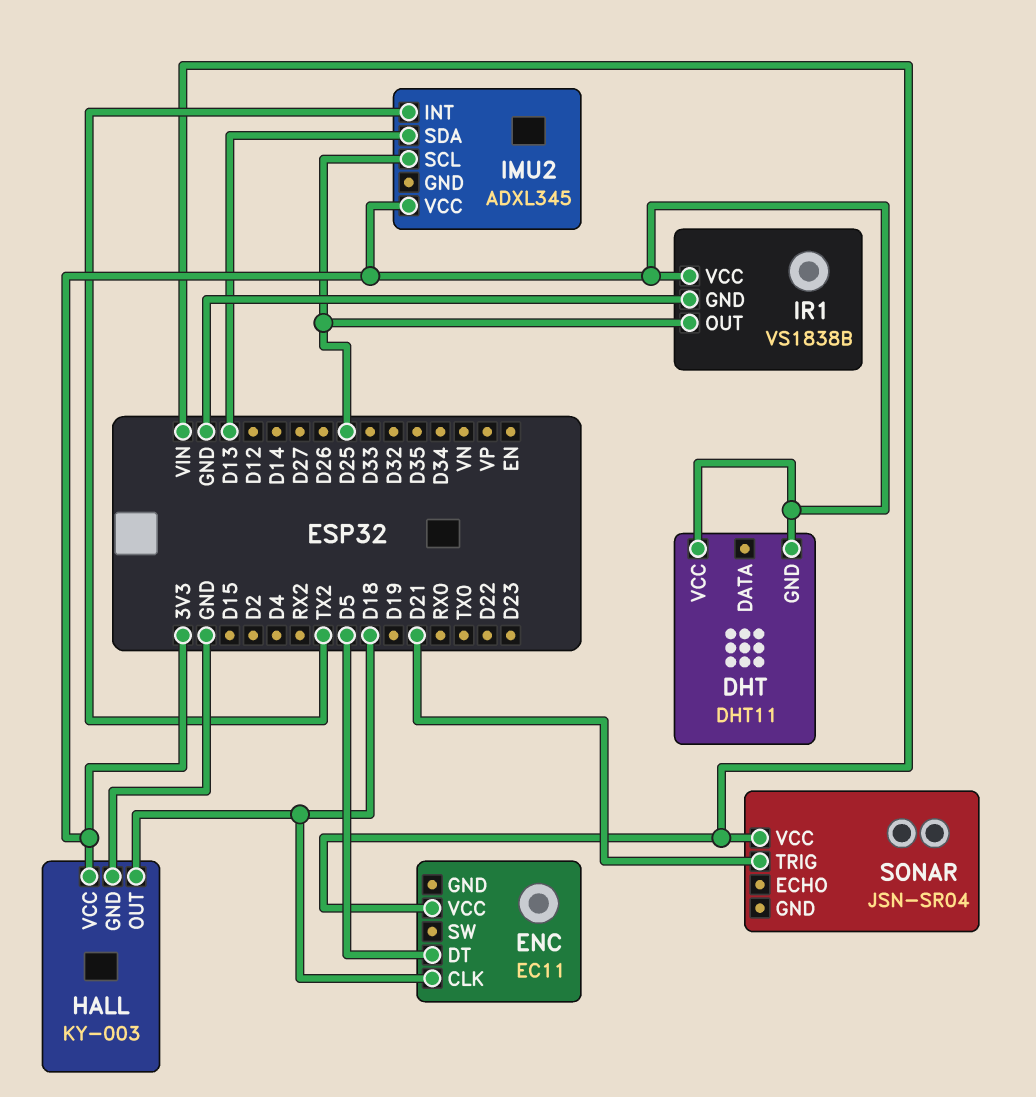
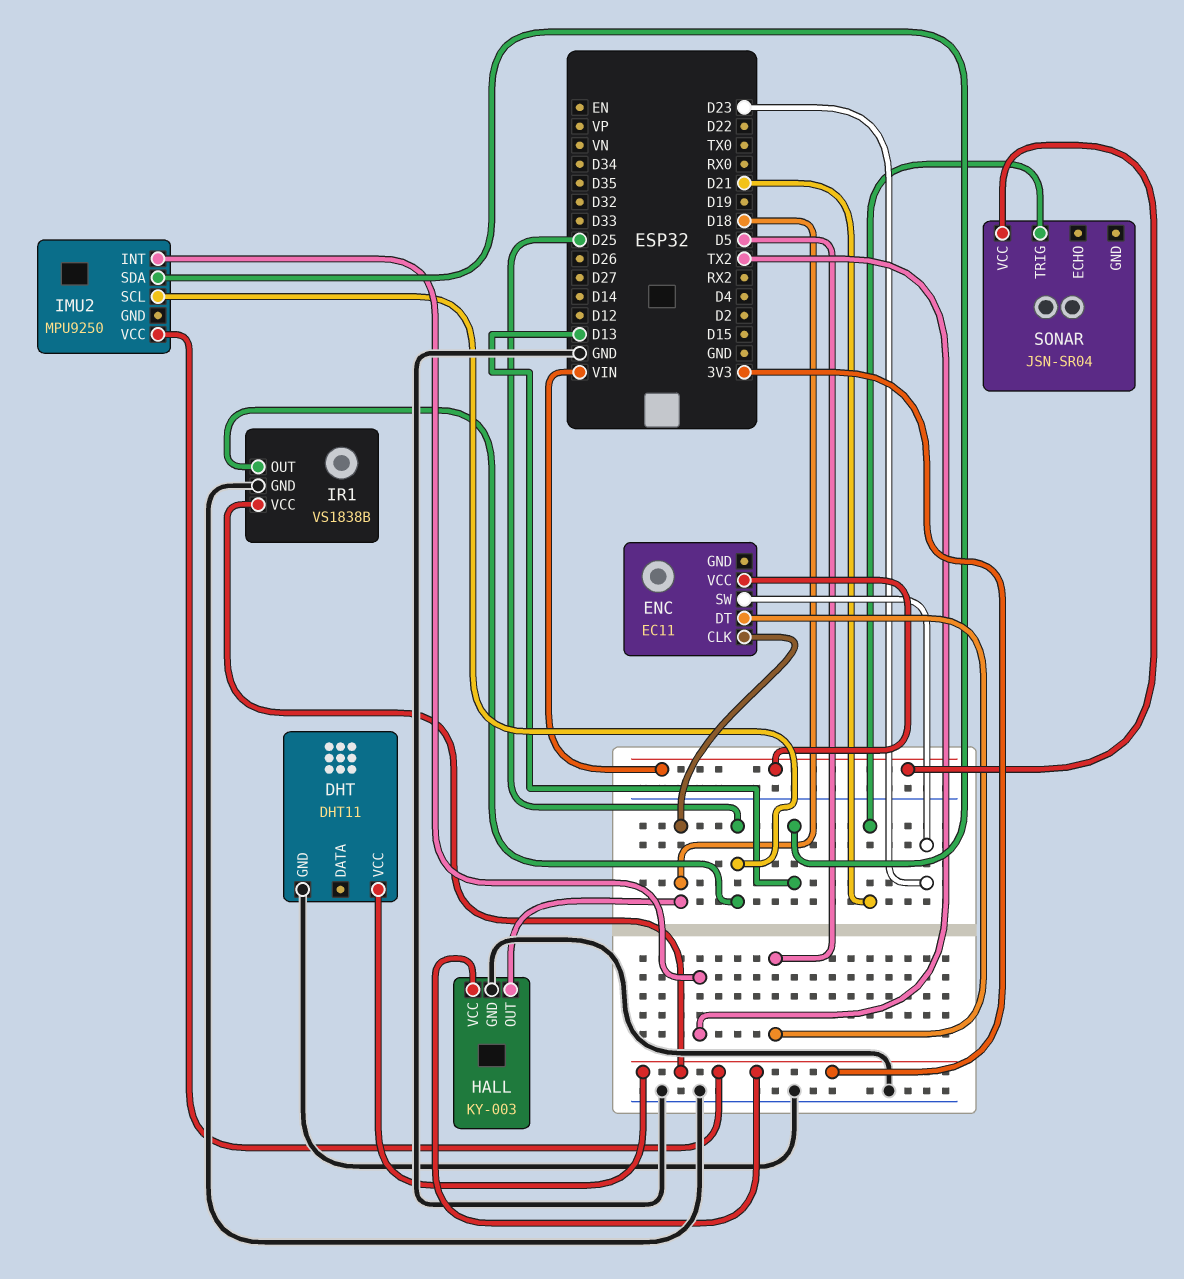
DHT pin GND: 3V3 -> GND
ENC pin SW: none -> D23
IMU2: ADXL345 -> MPU9250

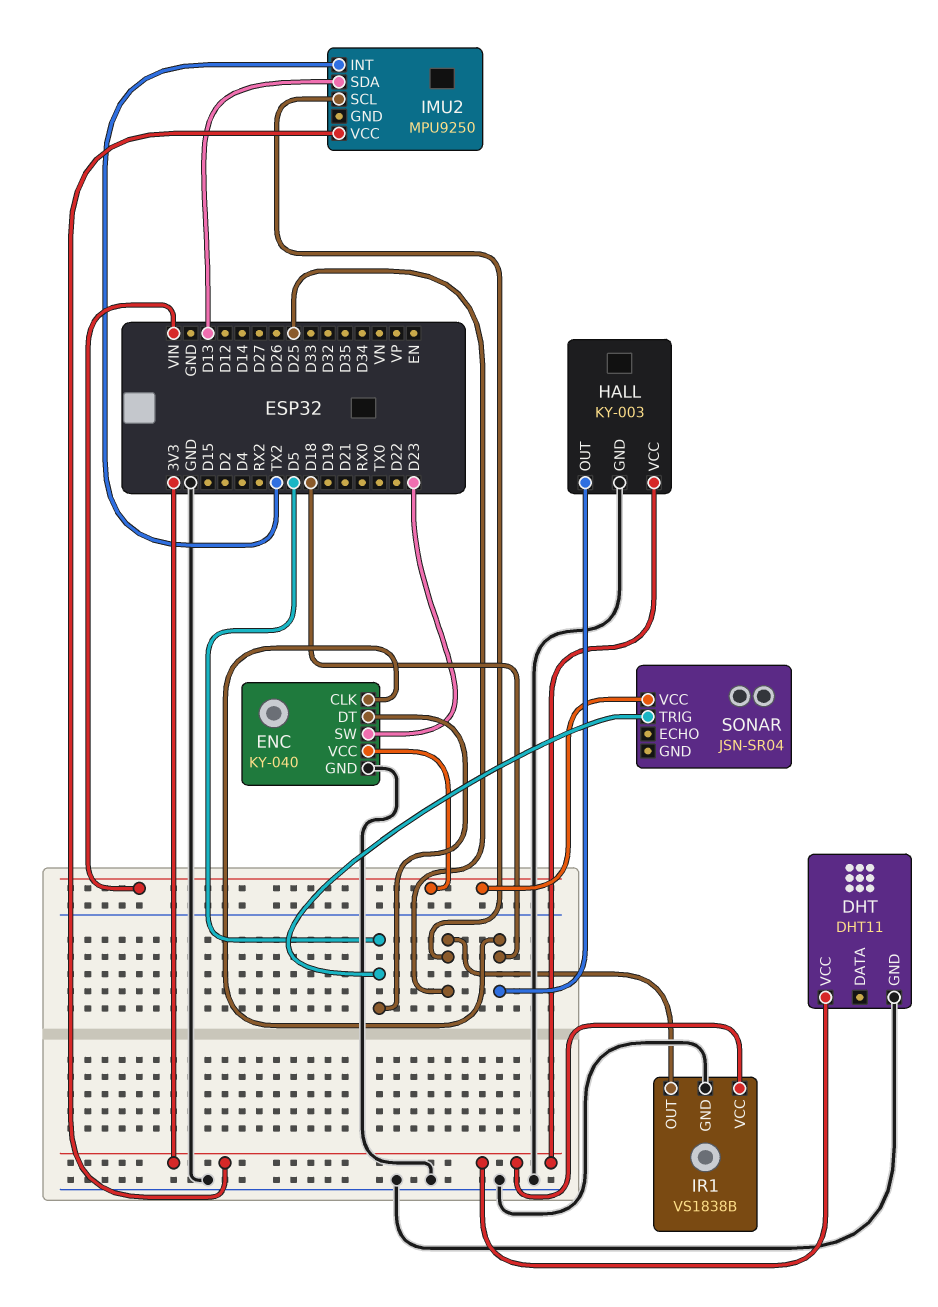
ENC: EC11 -> KY-040
ENC pin GND: none -> GND
SONAR pin TRIG: D21 -> D5

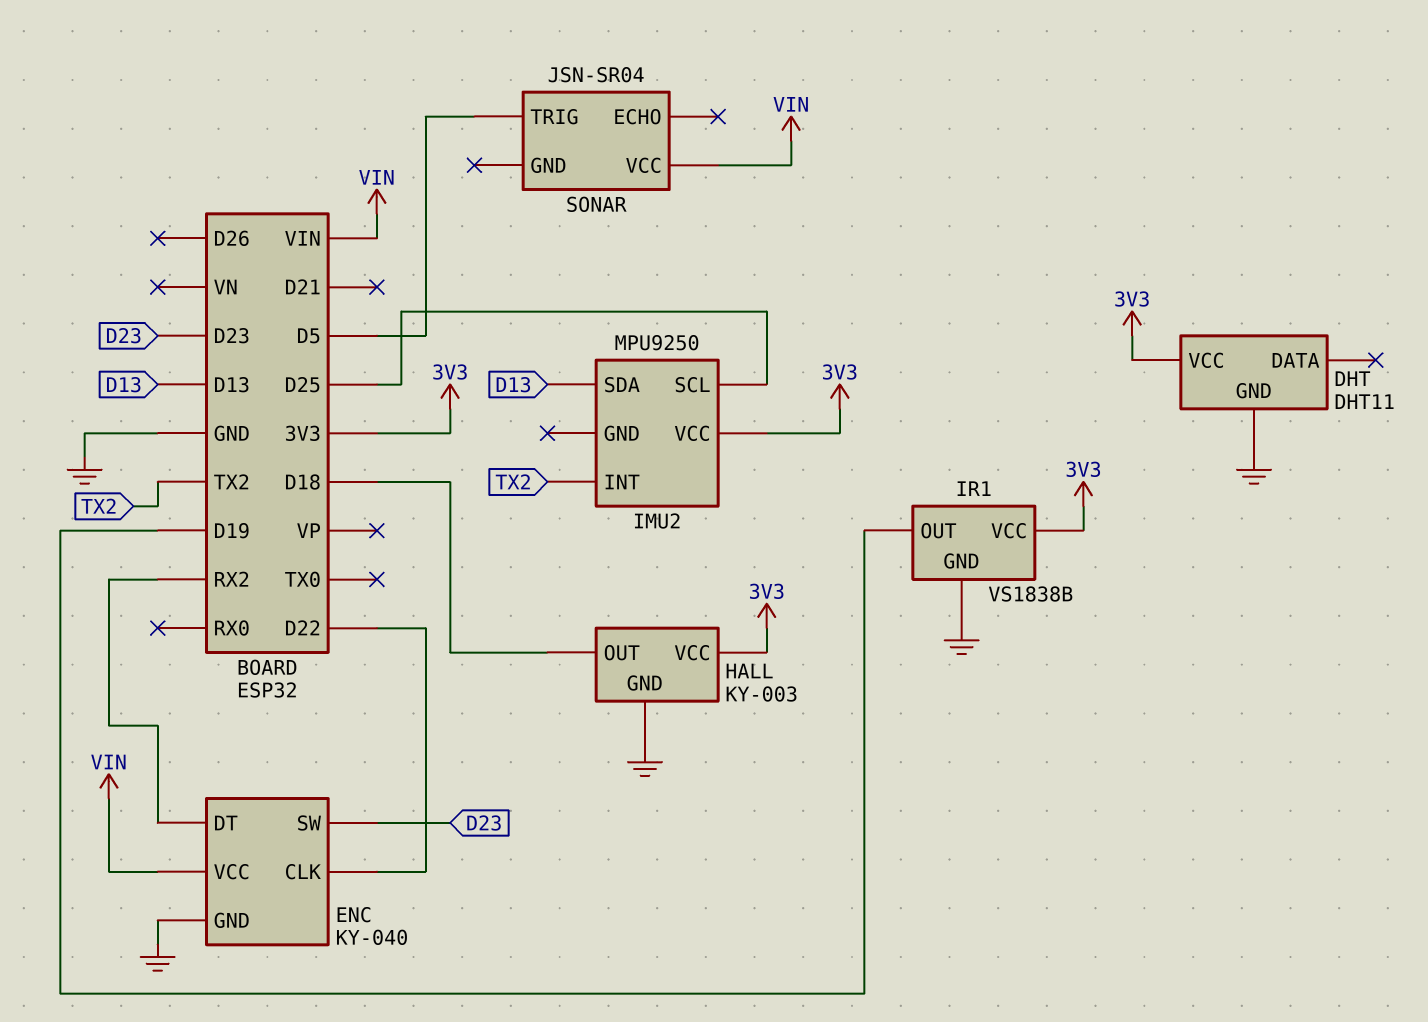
ENC pin CLK: D18 -> D22
ENC pin DT: D5 -> RX2
IR1 pin OUT: D25 -> D19

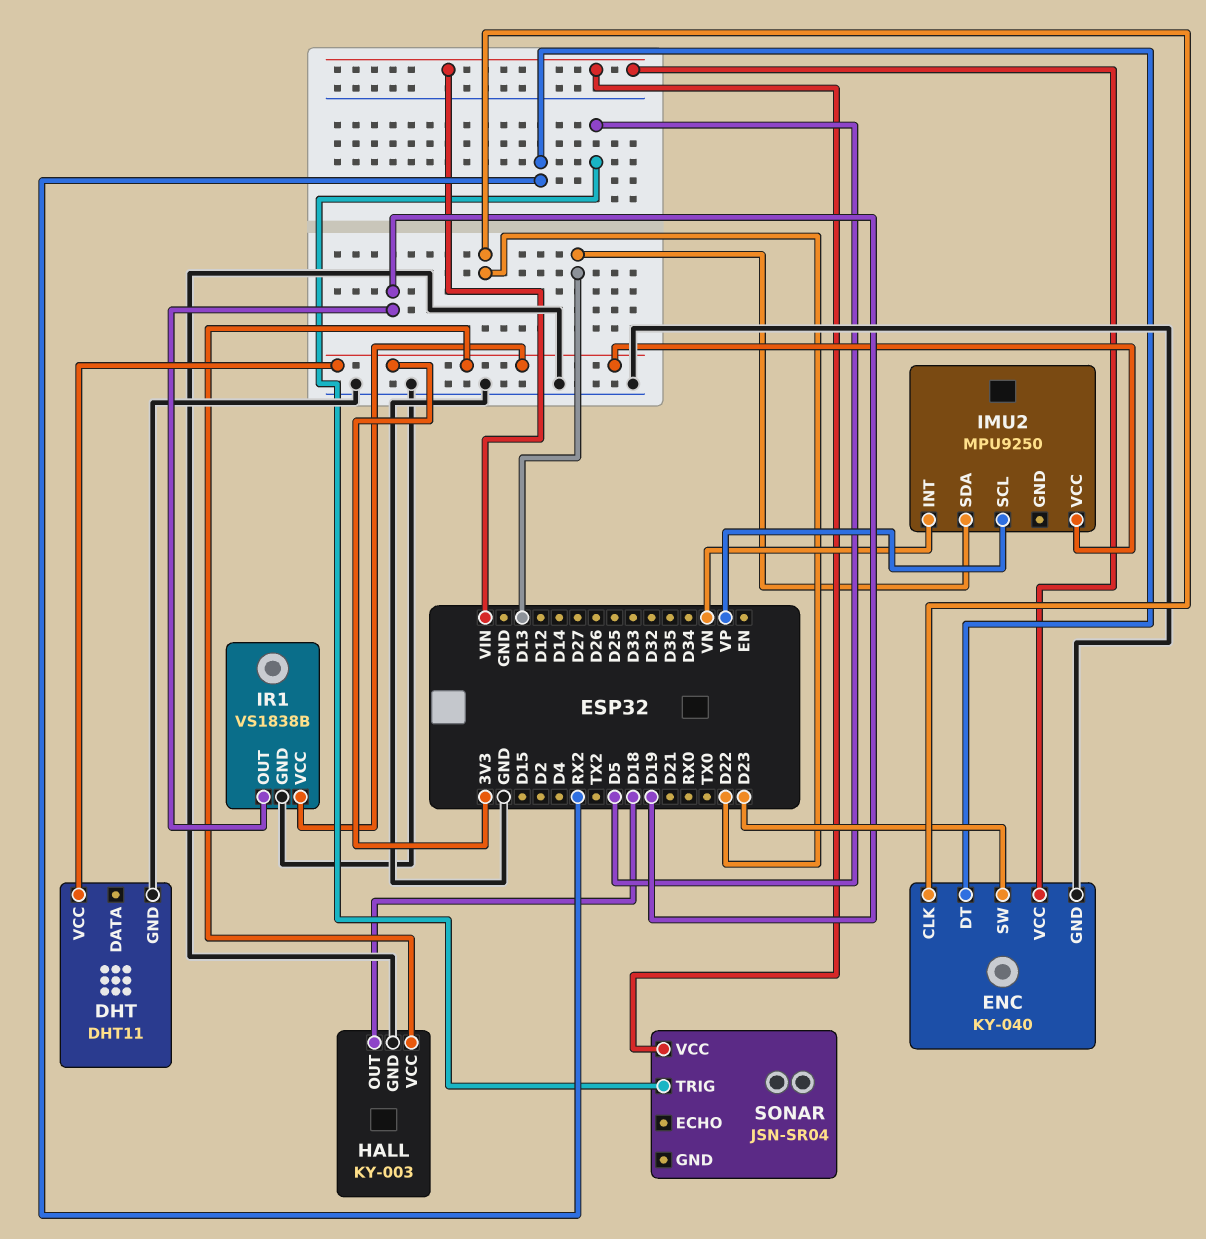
IMU2 pin INT: TX2 -> VN
IMU2 pin SCL: D25 -> VP

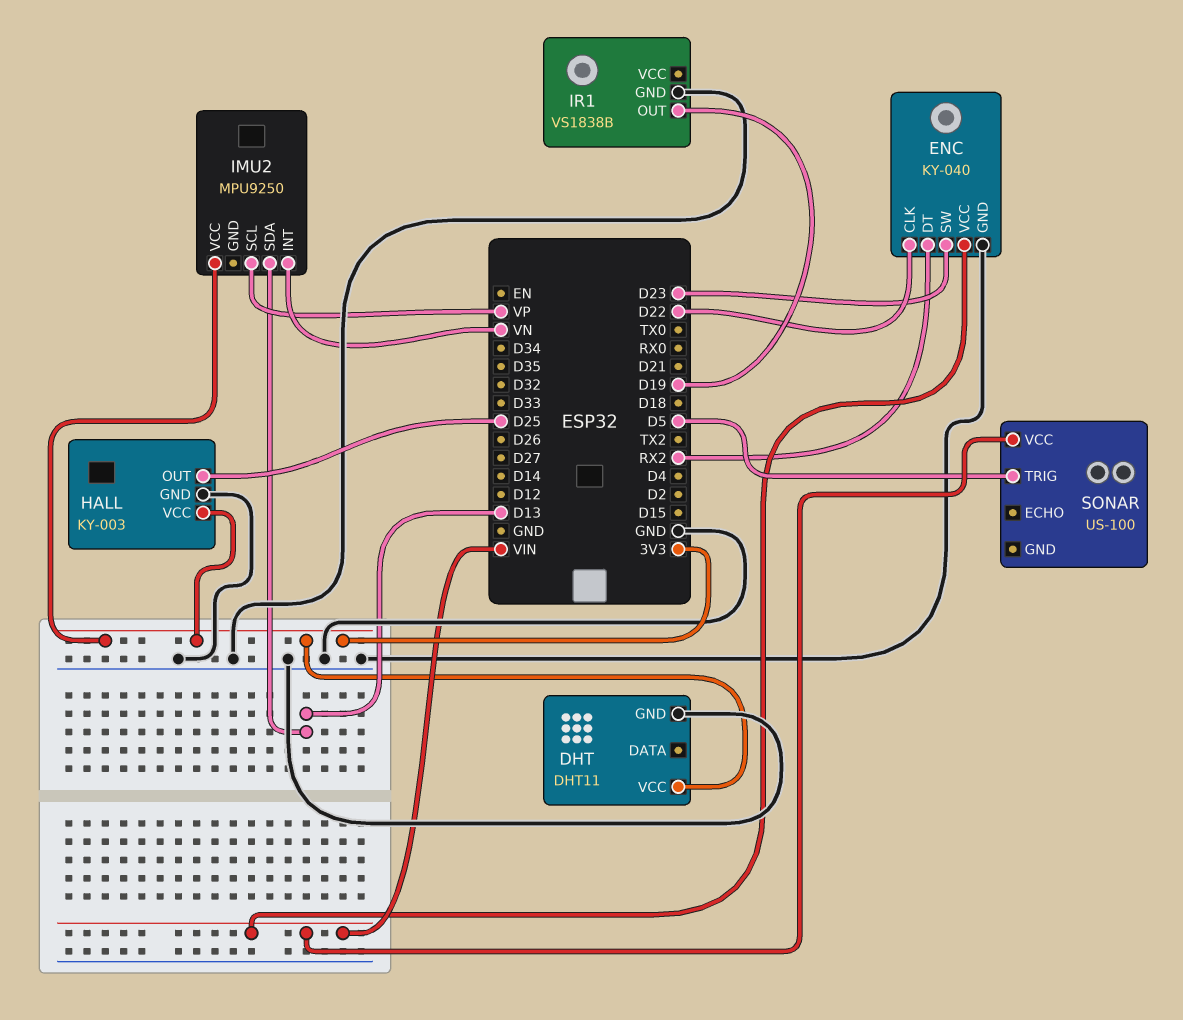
HALL pin OUT: D18 -> D25
IR1 pin VCC: 3V3 -> none
SONAR: JSN-SR04 -> US-100

